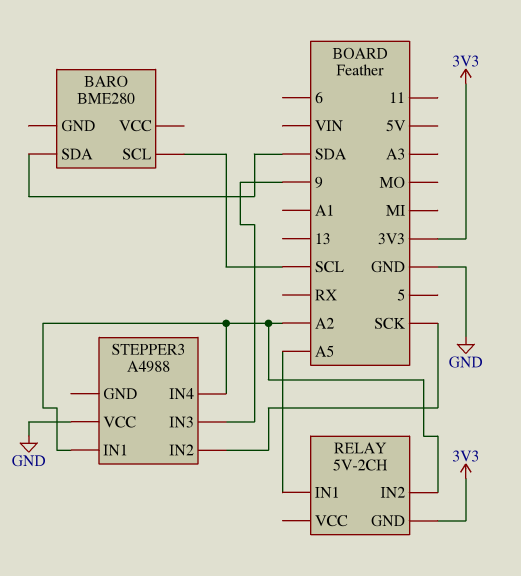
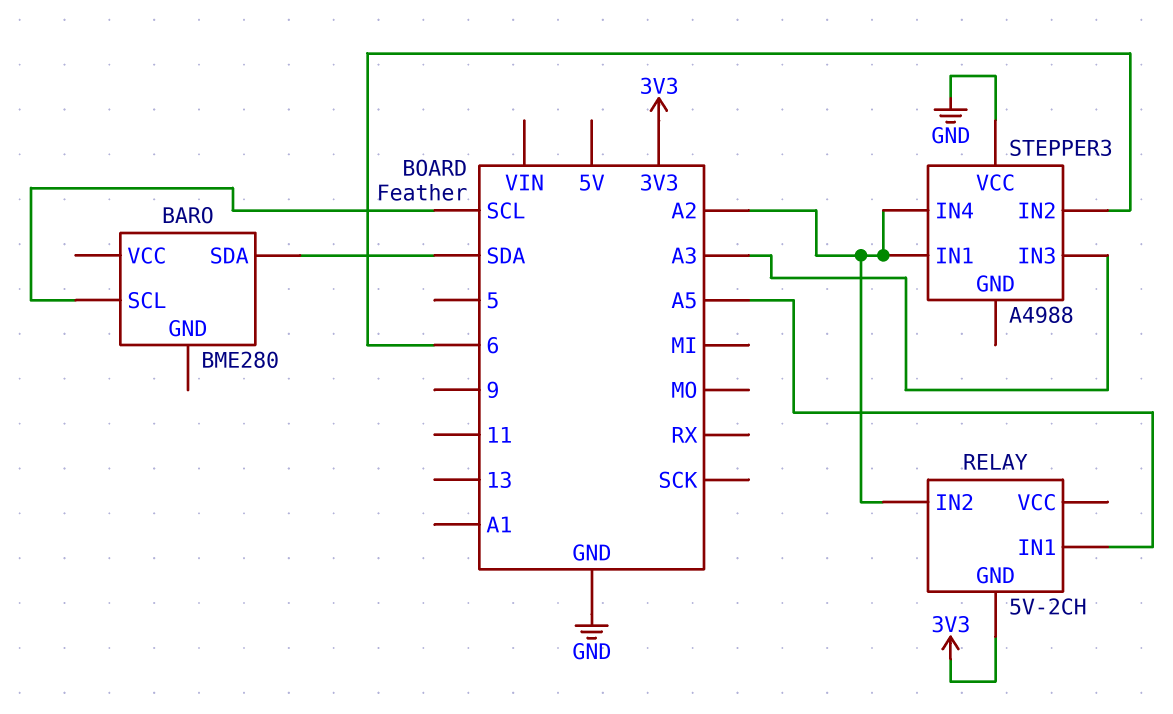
STEPPER3 pin IN2: SCK -> 6
STEPPER3 pin IN3: 9 -> A3

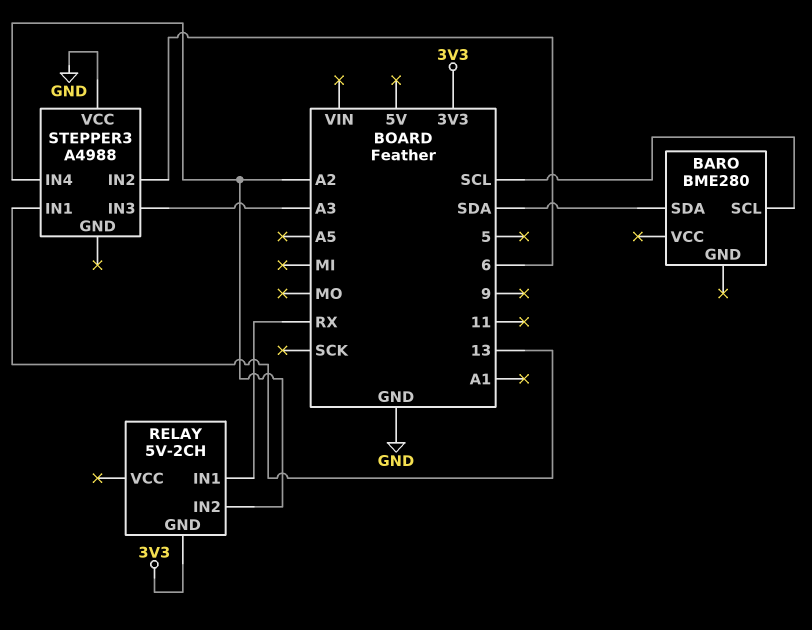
RELAY pin IN1: A5 -> RX
STEPPER3 pin IN1: A2 -> 13

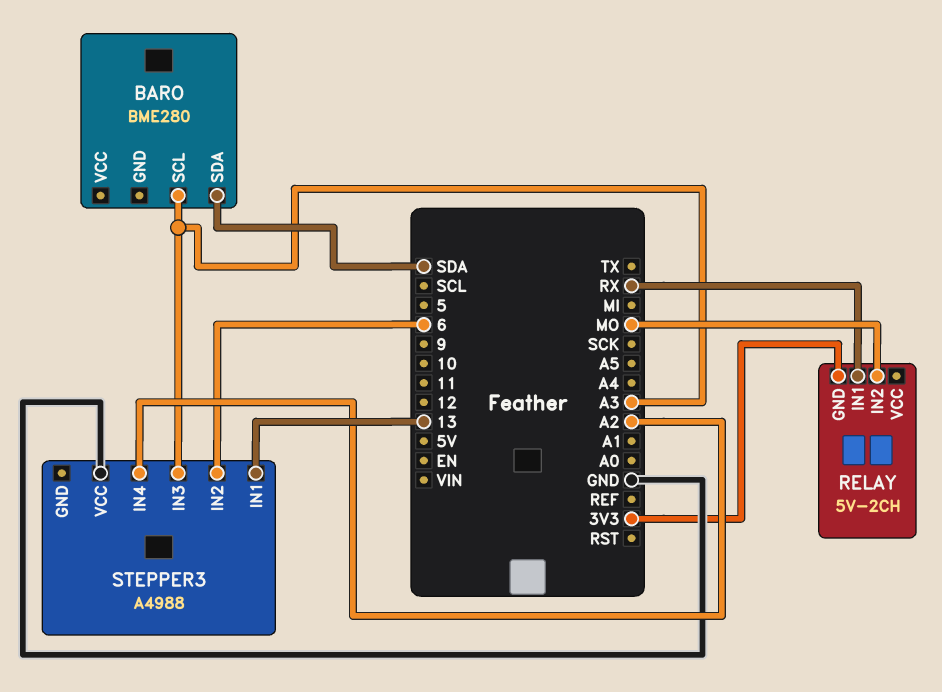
BARO pin SCL: SCL -> A3
RELAY pin IN2: A2 -> MO

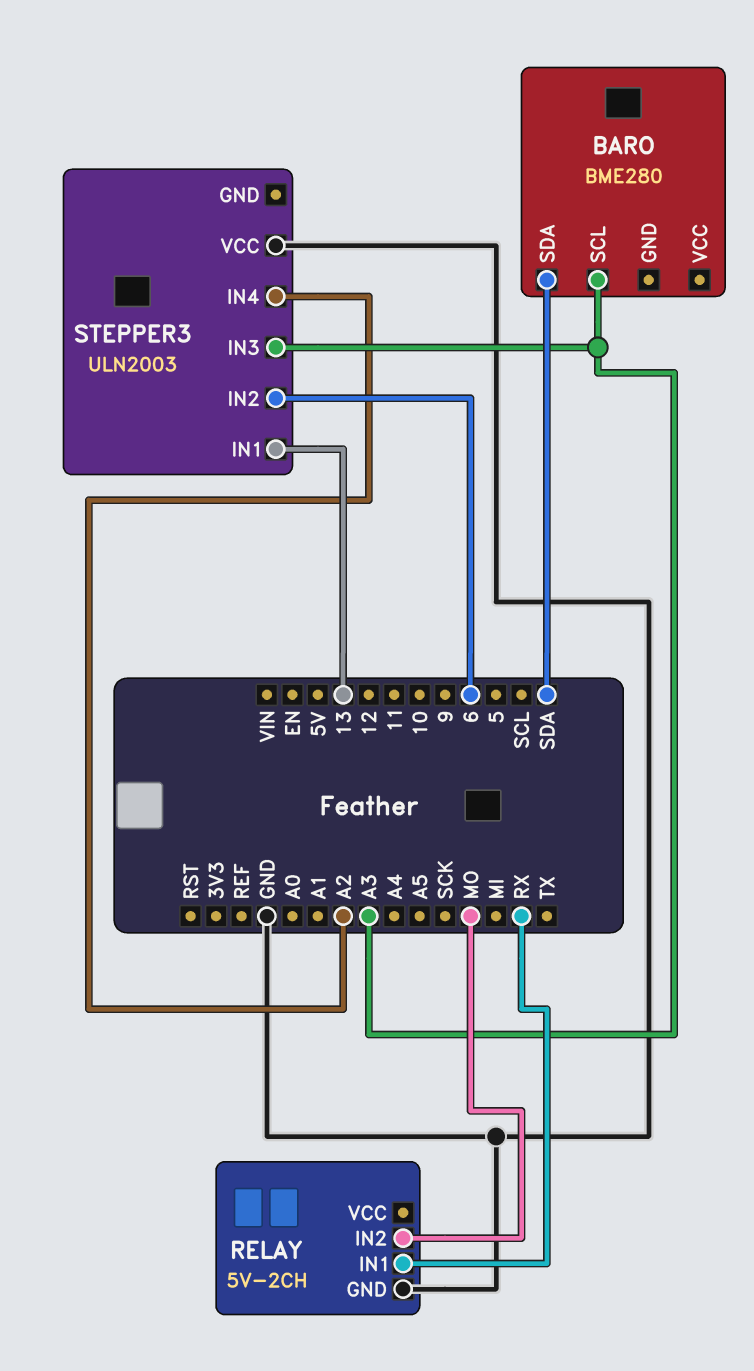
RELAY pin GND: 3V3 -> GND
STEPPER3: A4988 -> ULN2003

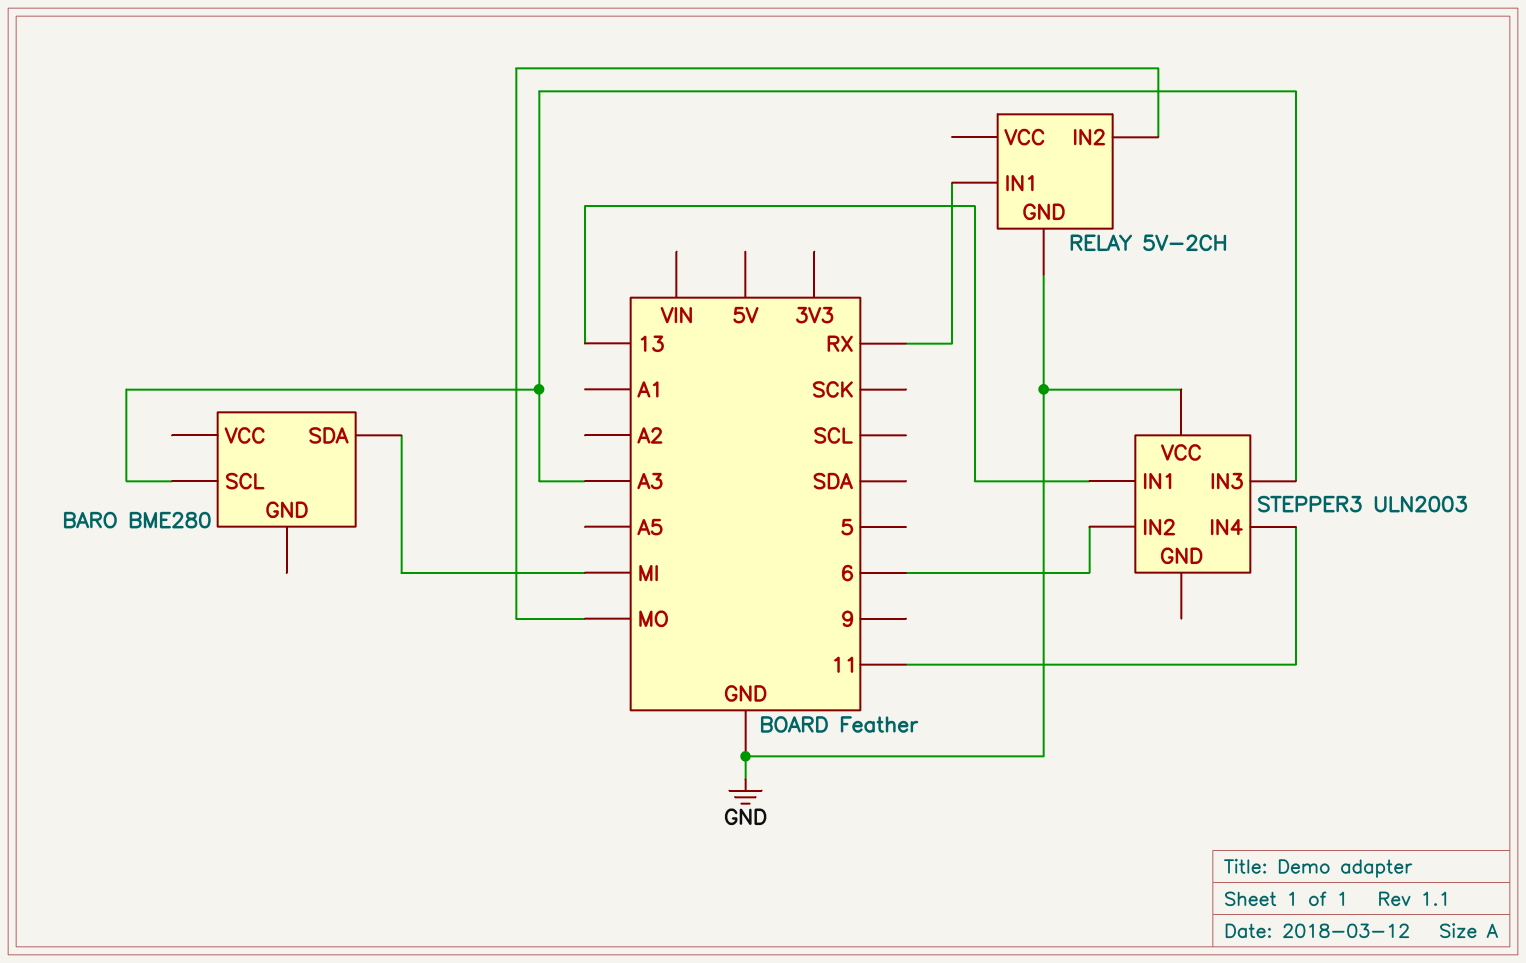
BARO pin SDA: SDA -> MI
STEPPER3 pin IN4: A2 -> 11

